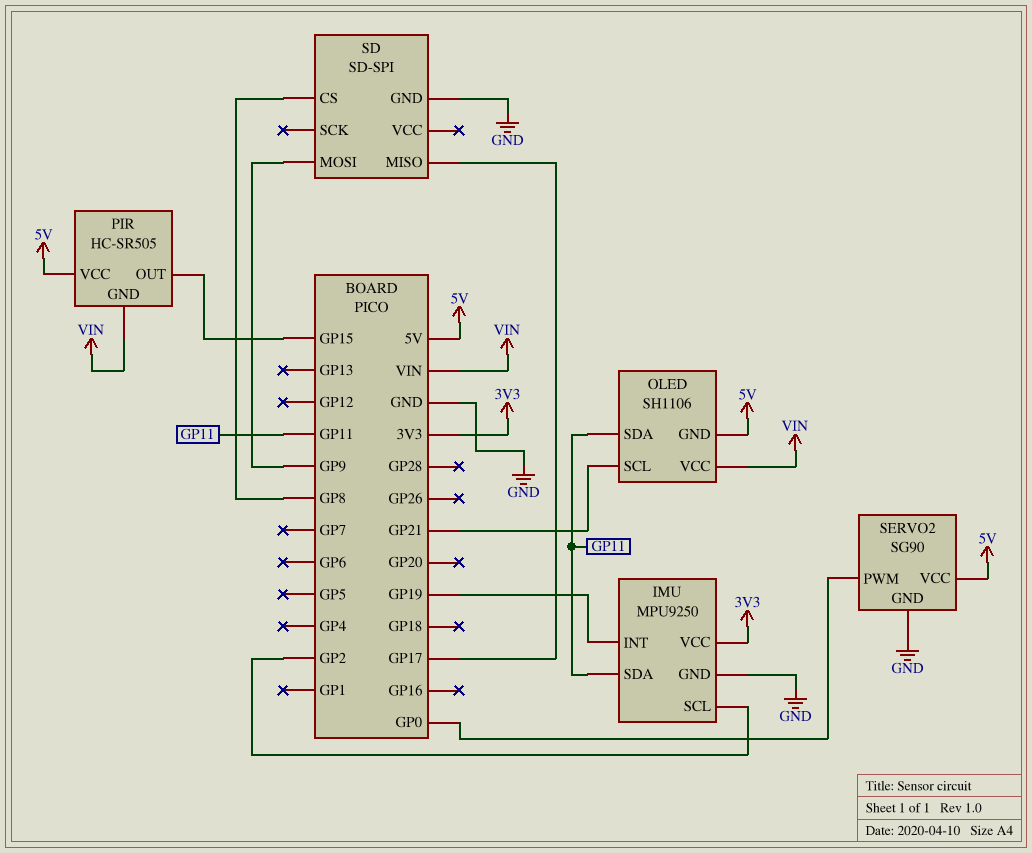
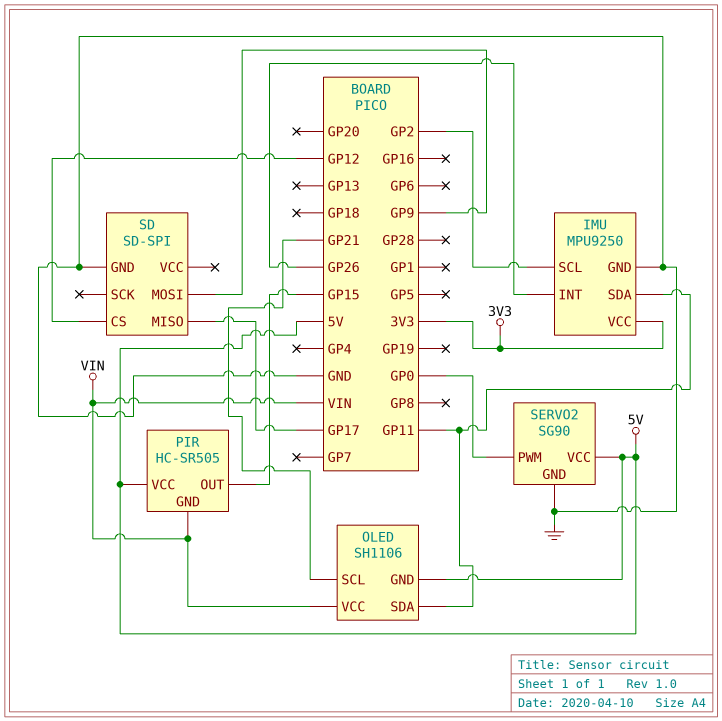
IMU pin INT: GP19 -> GP26
SD pin CS: GP8 -> GP12

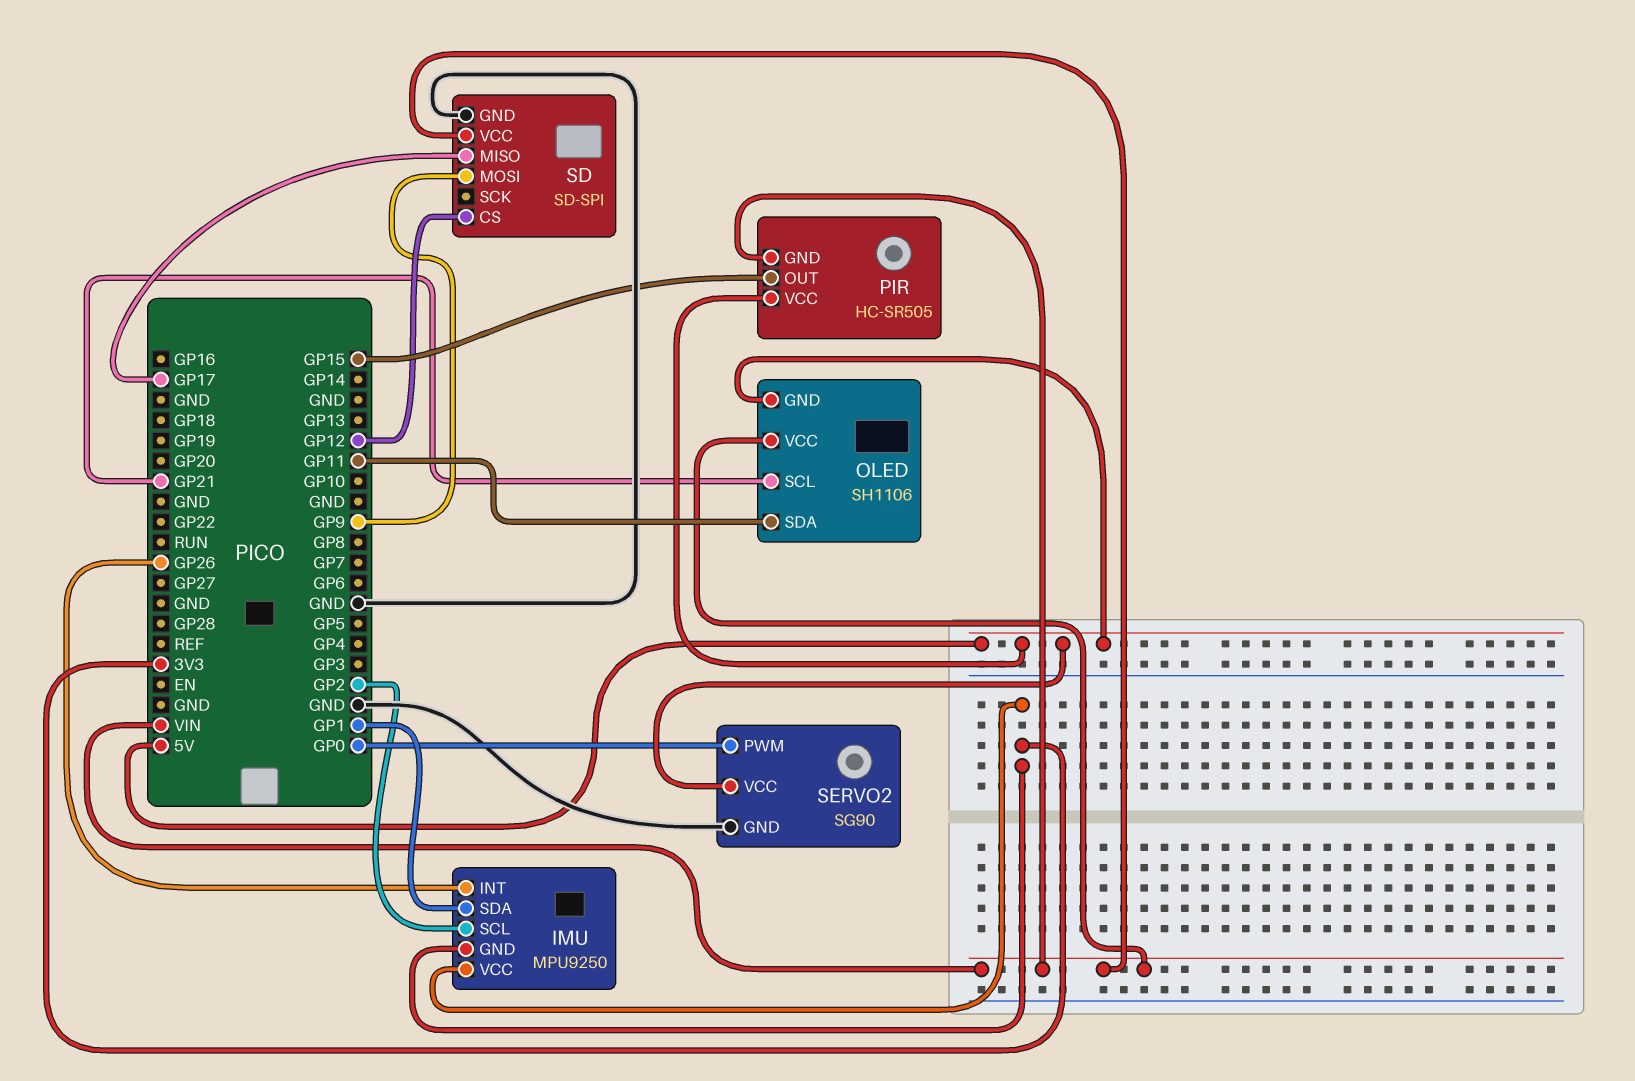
IMU pin GND: GND -> 3V3
IMU pin SDA: GP11 -> GP1
SD pin VCC: none -> VIN

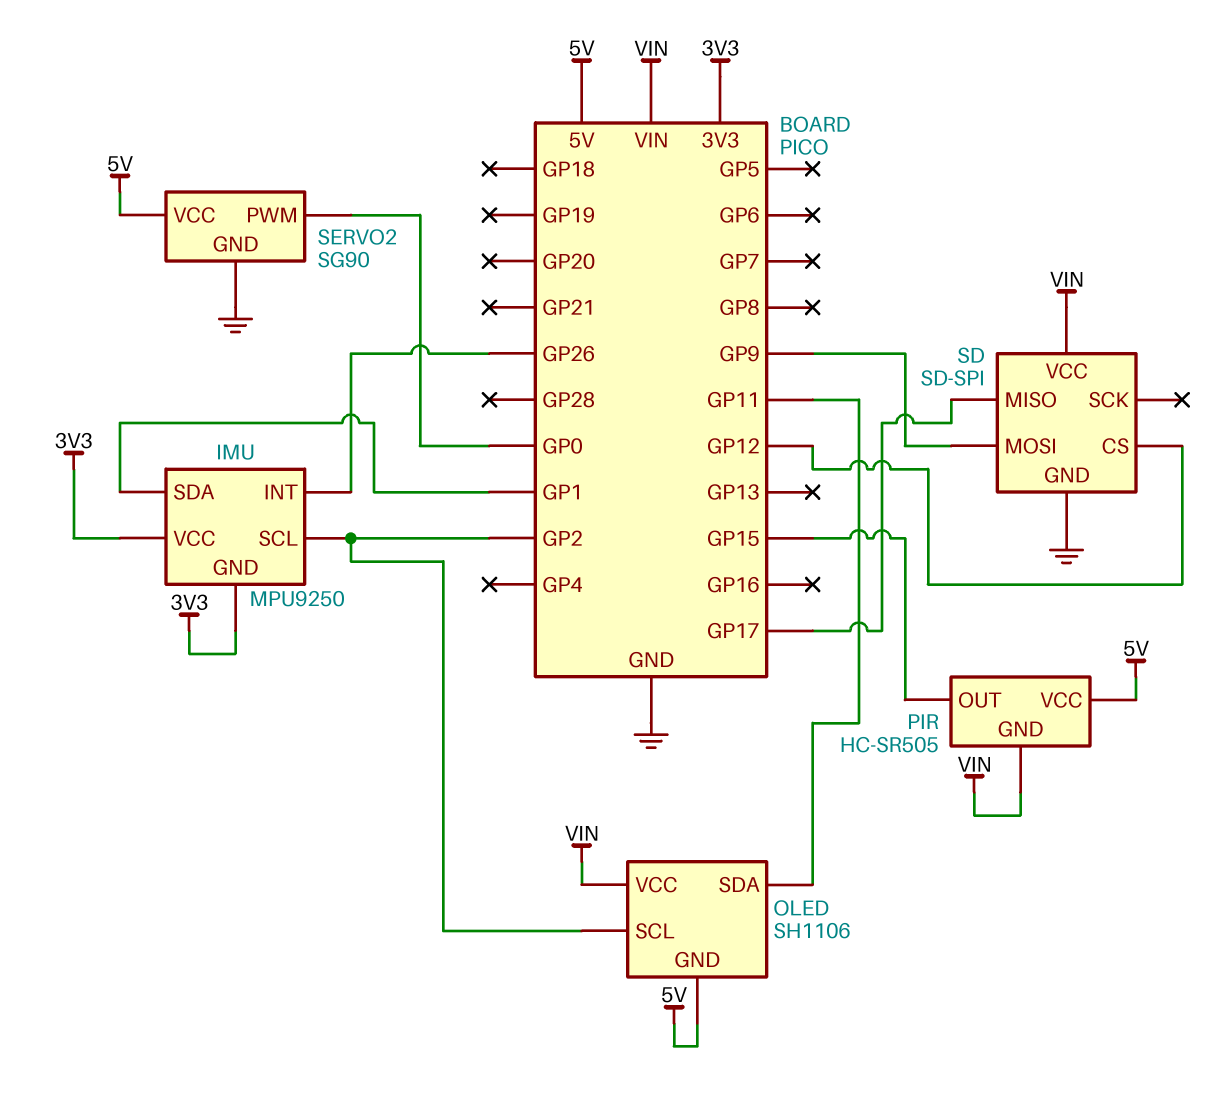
OLED pin SCL: GP21 -> GP2

